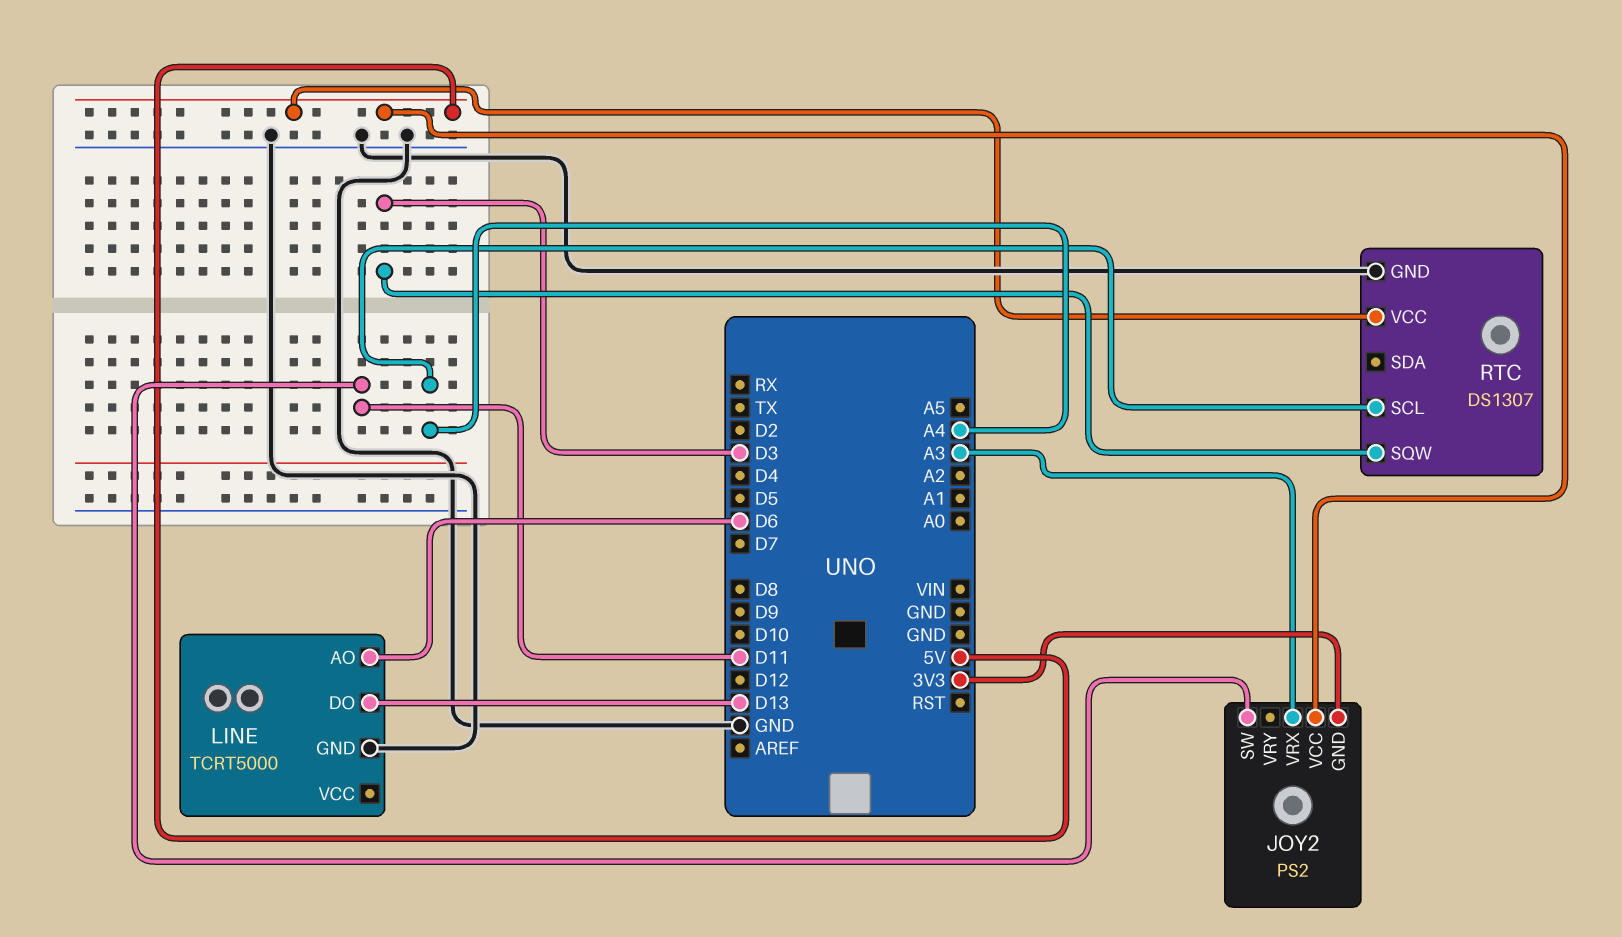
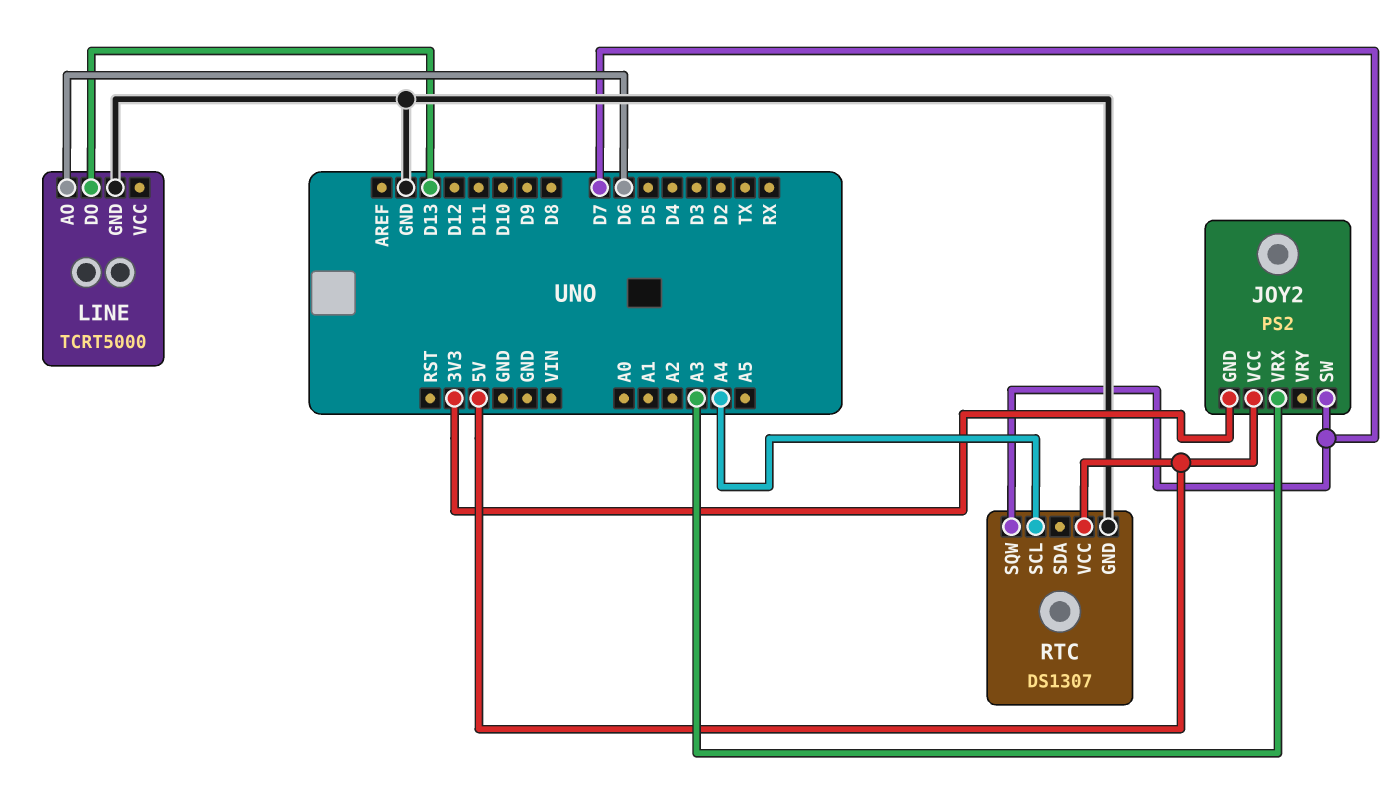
JOY2 pin SW: D11 -> D7
RTC pin SQW: D3 -> D7

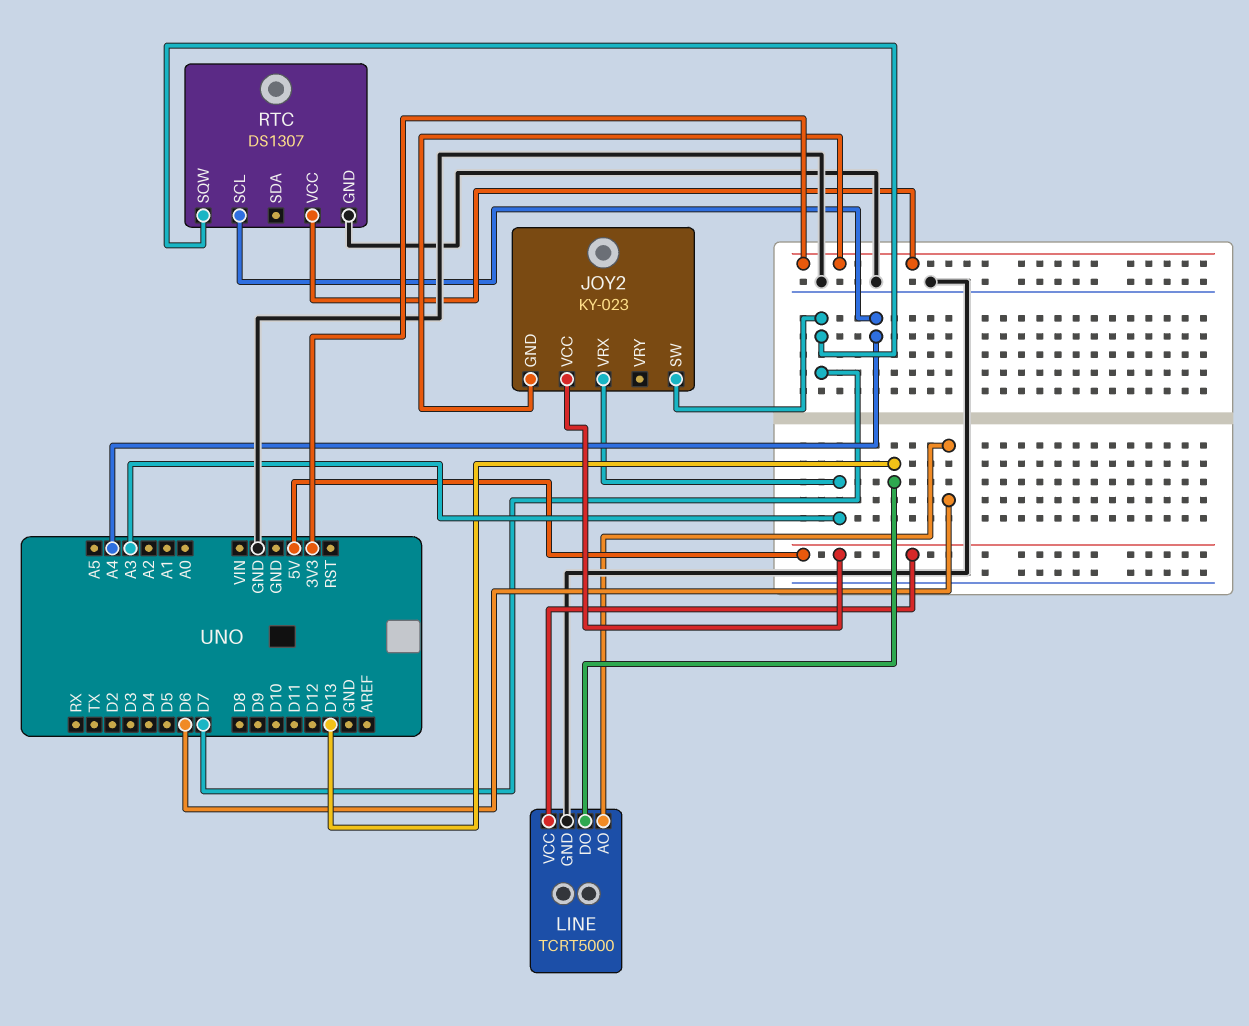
JOY2: PS2 -> KY-023
LINE pin VCC: none -> 5V
RTC pin VCC: 5V -> 3V3

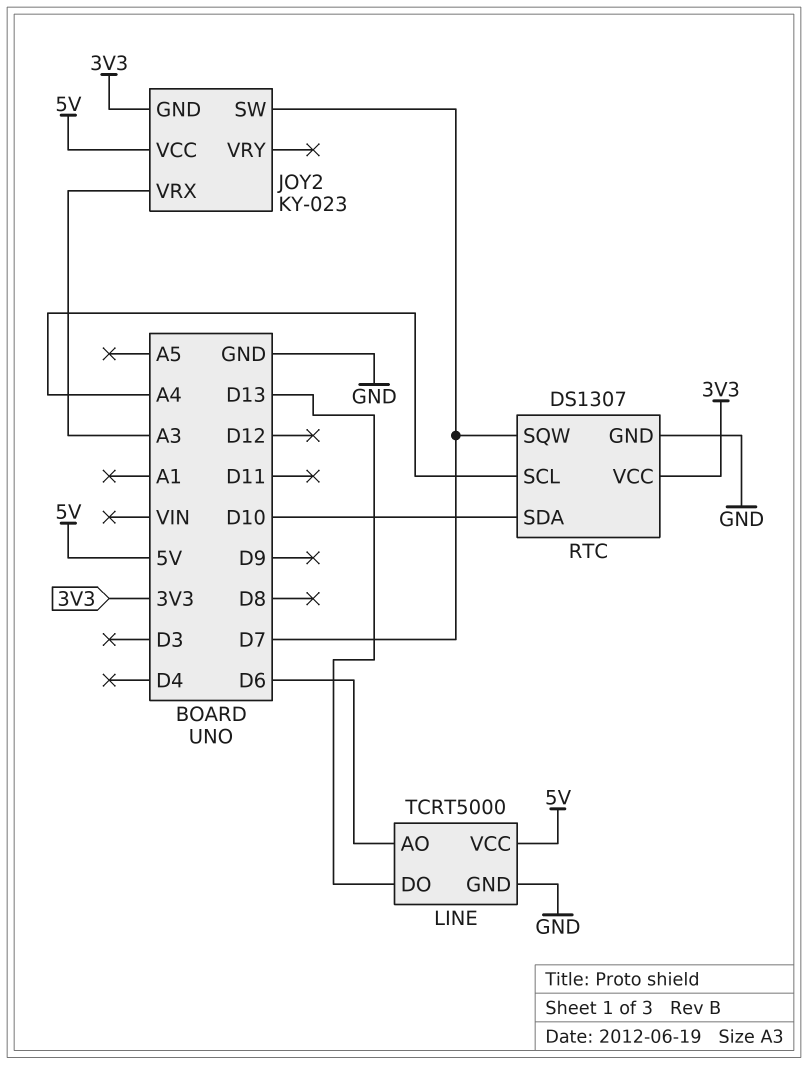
RTC pin SDA: none -> D10

